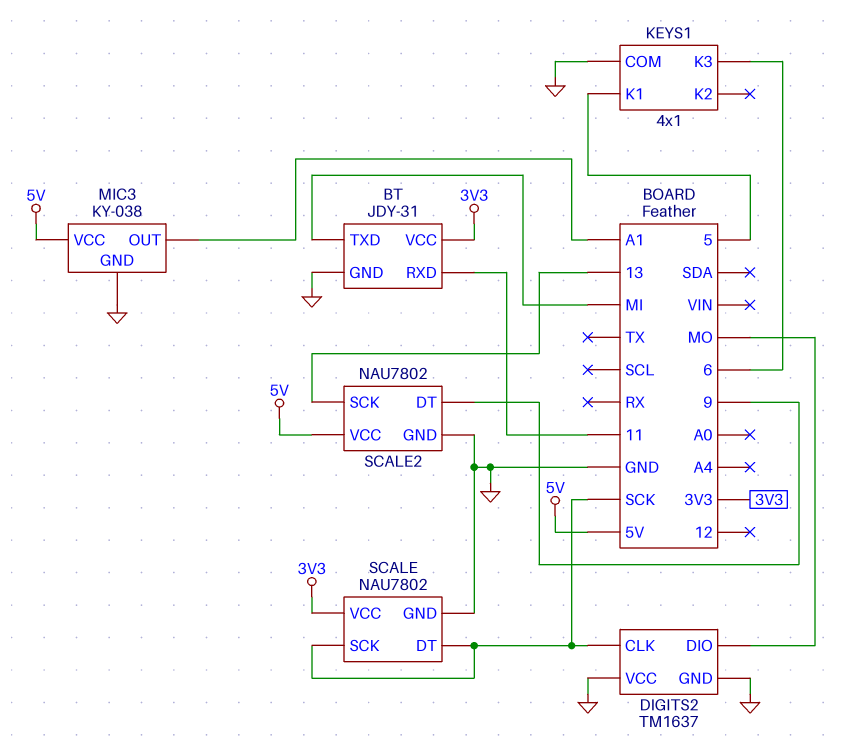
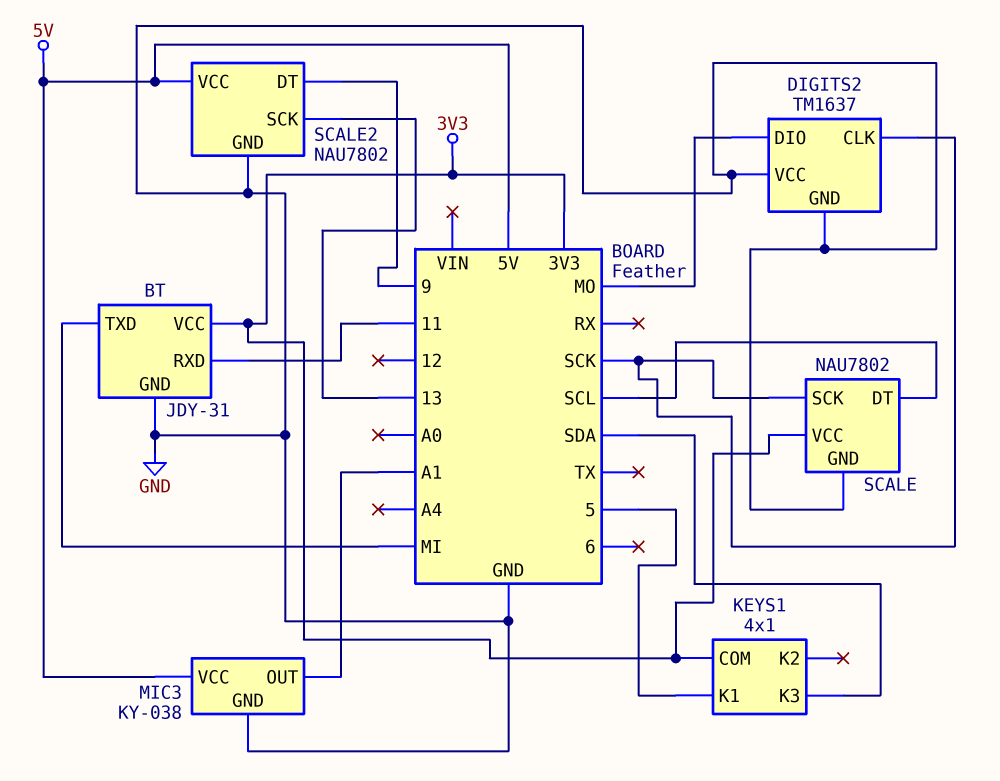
KEYS1 pin COM: GND -> 3V3
KEYS1 pin K3: 6 -> SDA
SCALE pin DT: SCK -> SCL

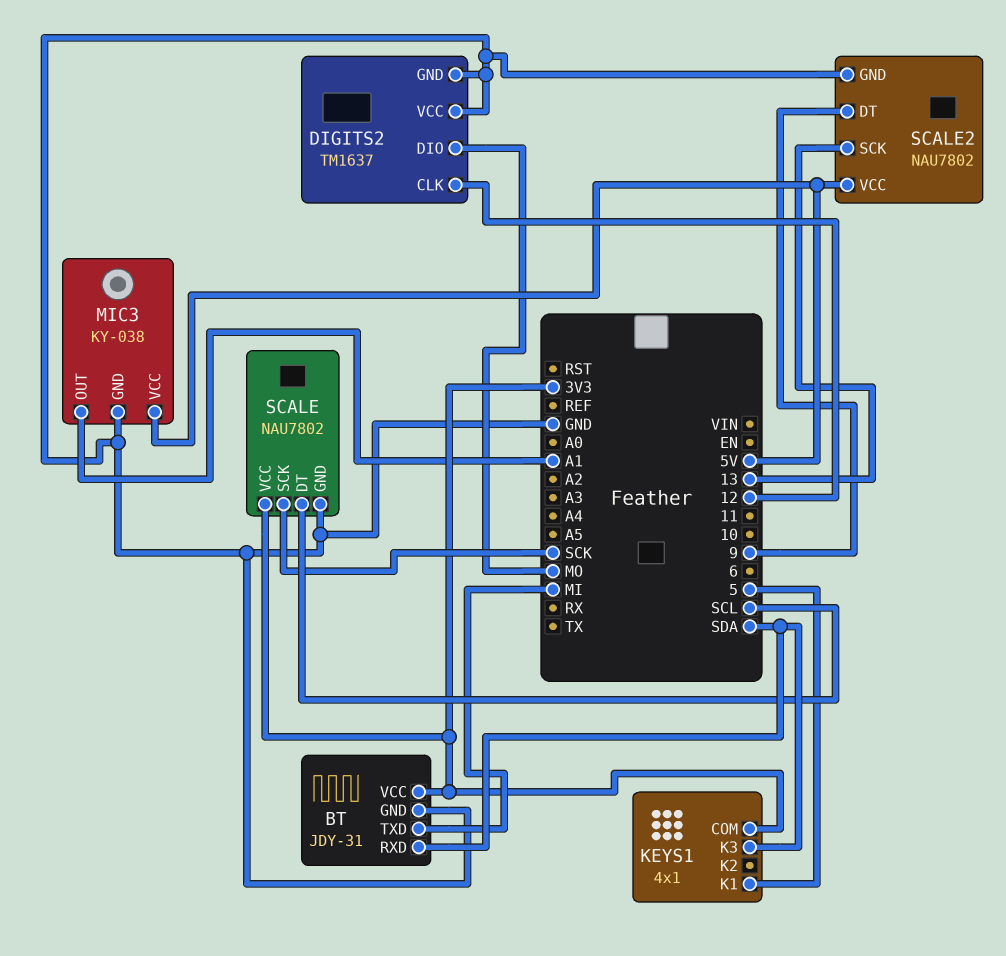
BT pin RXD: 11 -> SDA
DIGITS2 pin CLK: SCK -> 12

